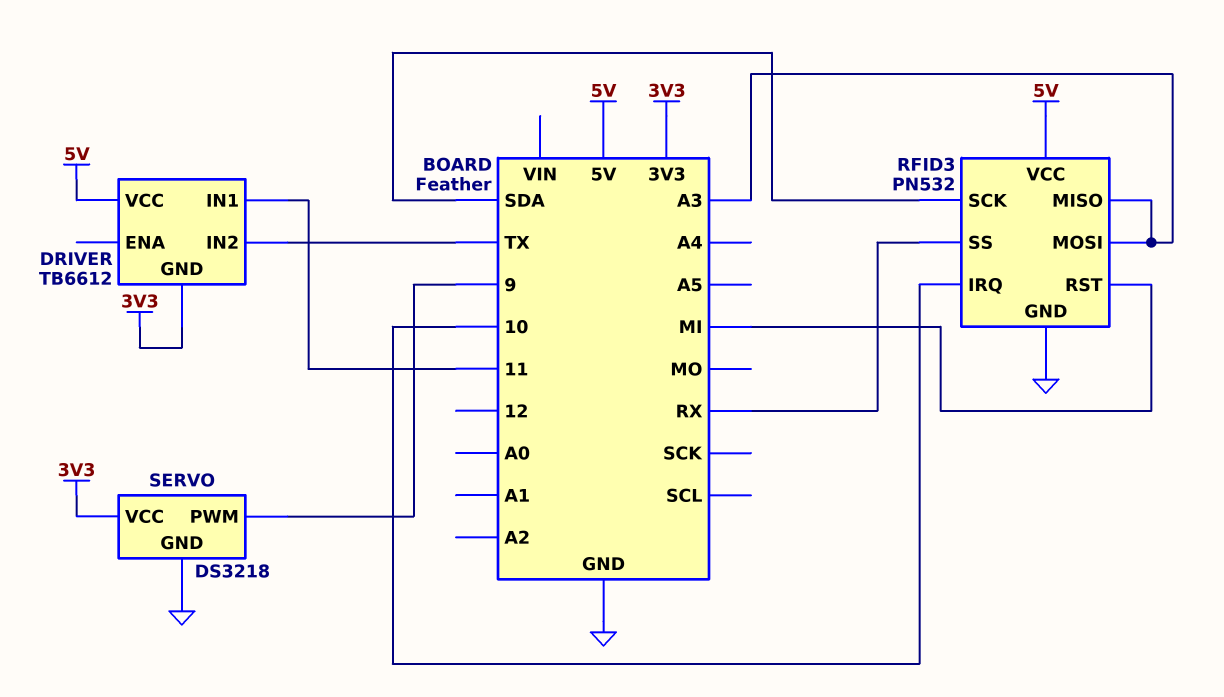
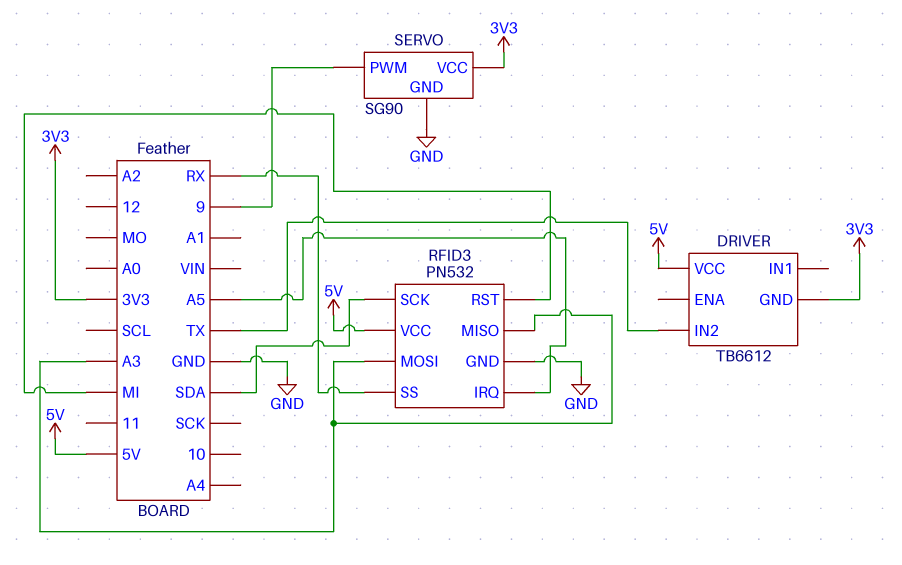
DRIVER pin IN1: 11 -> none
RFID3 pin IRQ: 10 -> A5
SERVO: DS3218 -> SG90

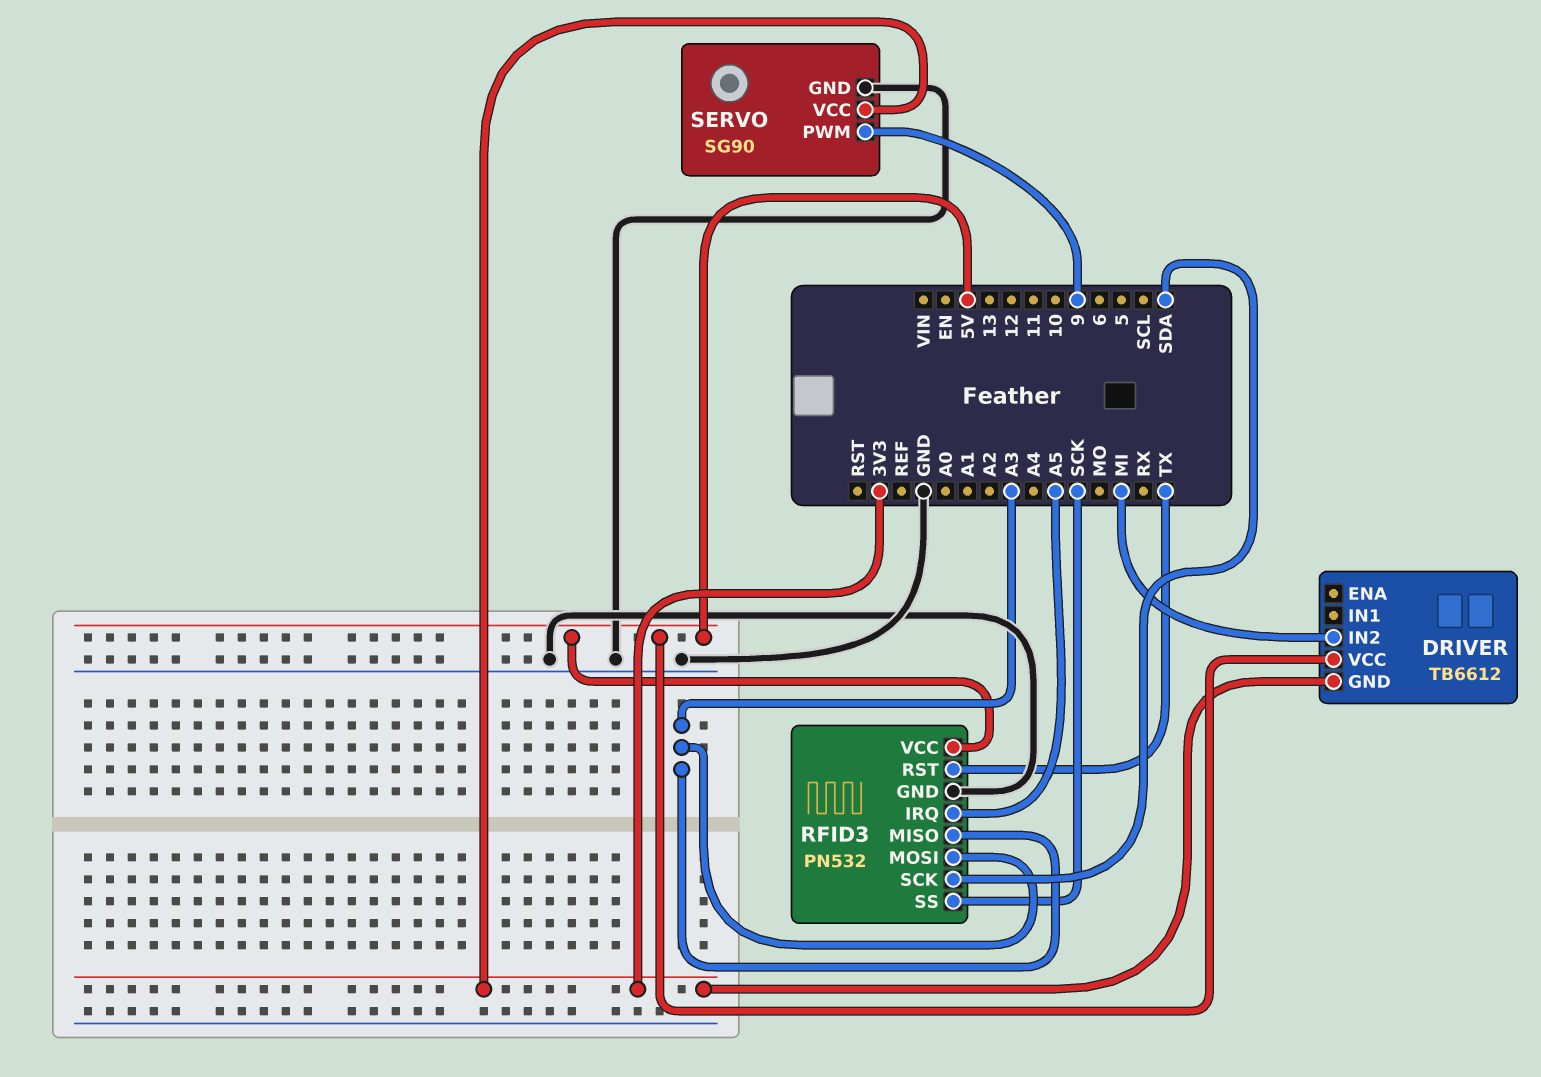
DRIVER pin IN2: TX -> MI
RFID3 pin RST: MI -> TX
RFID3 pin SS: RX -> SCK

